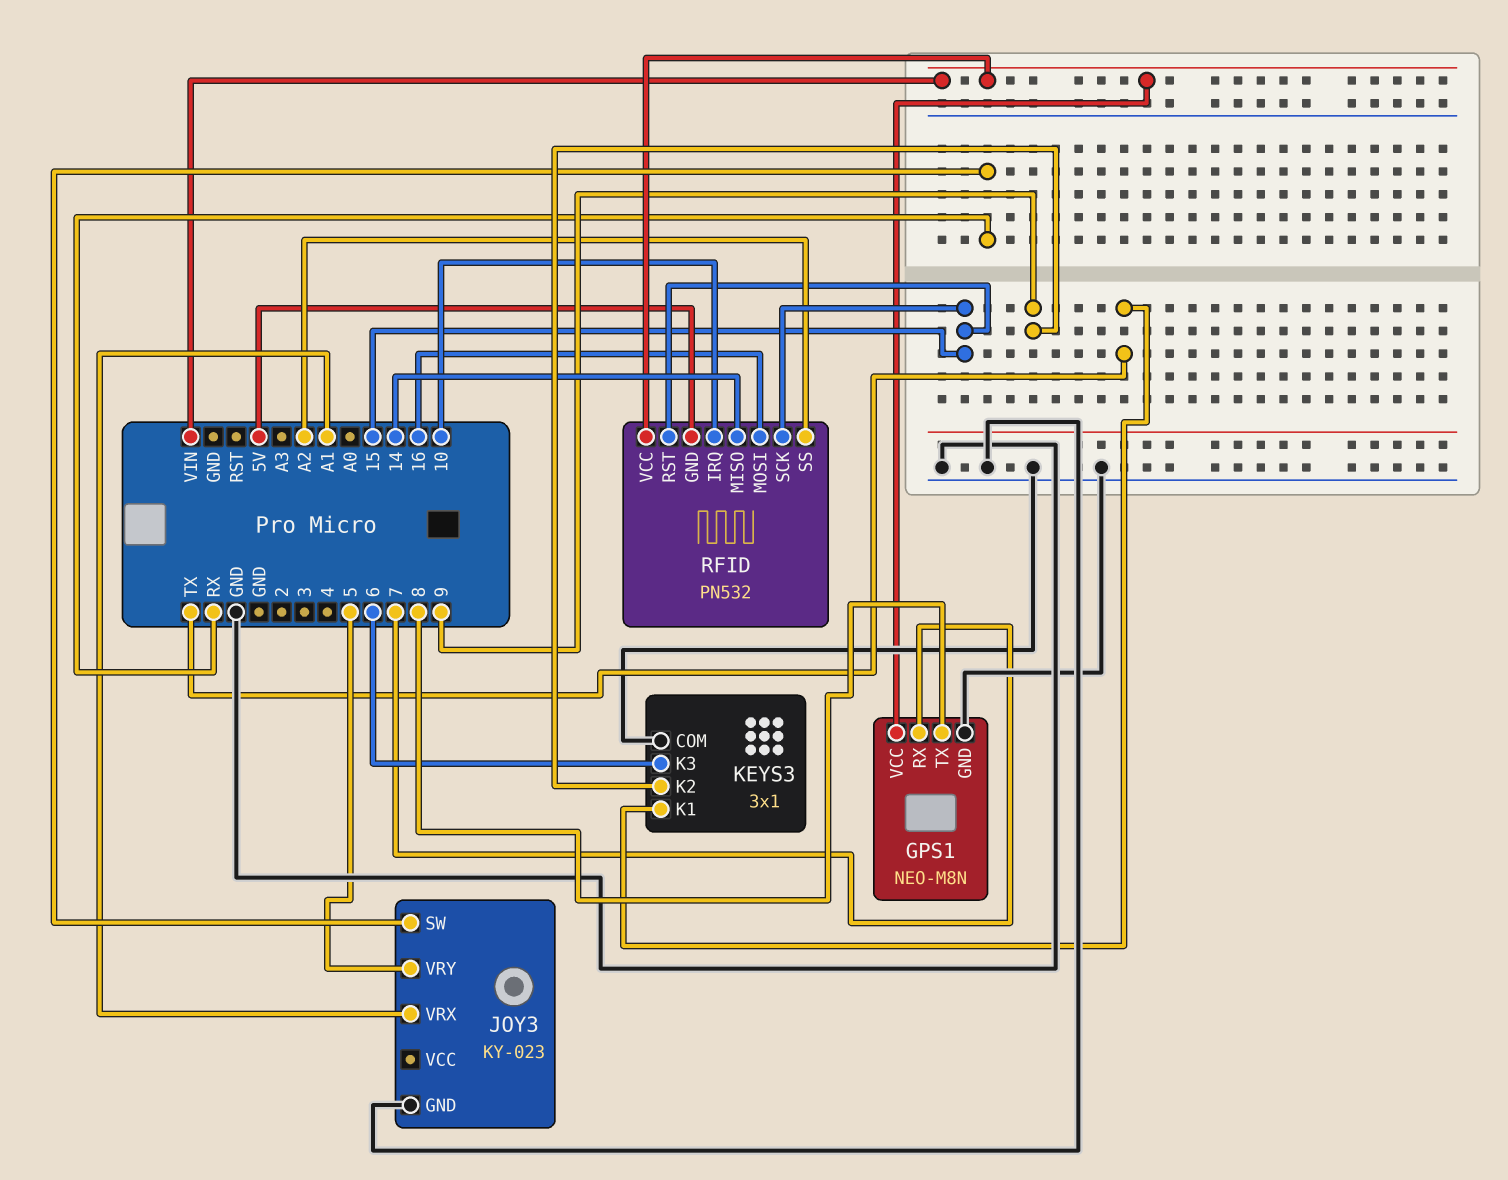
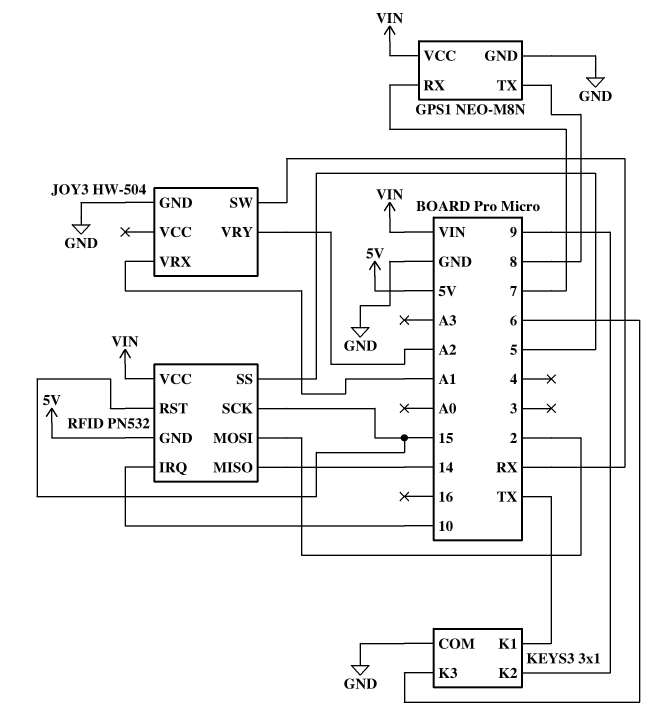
JOY3: KY-023 -> HW-504
JOY3 pin VRY: 5 -> A2
RFID pin MOSI: 16 -> 2
RFID pin SS: A2 -> 5

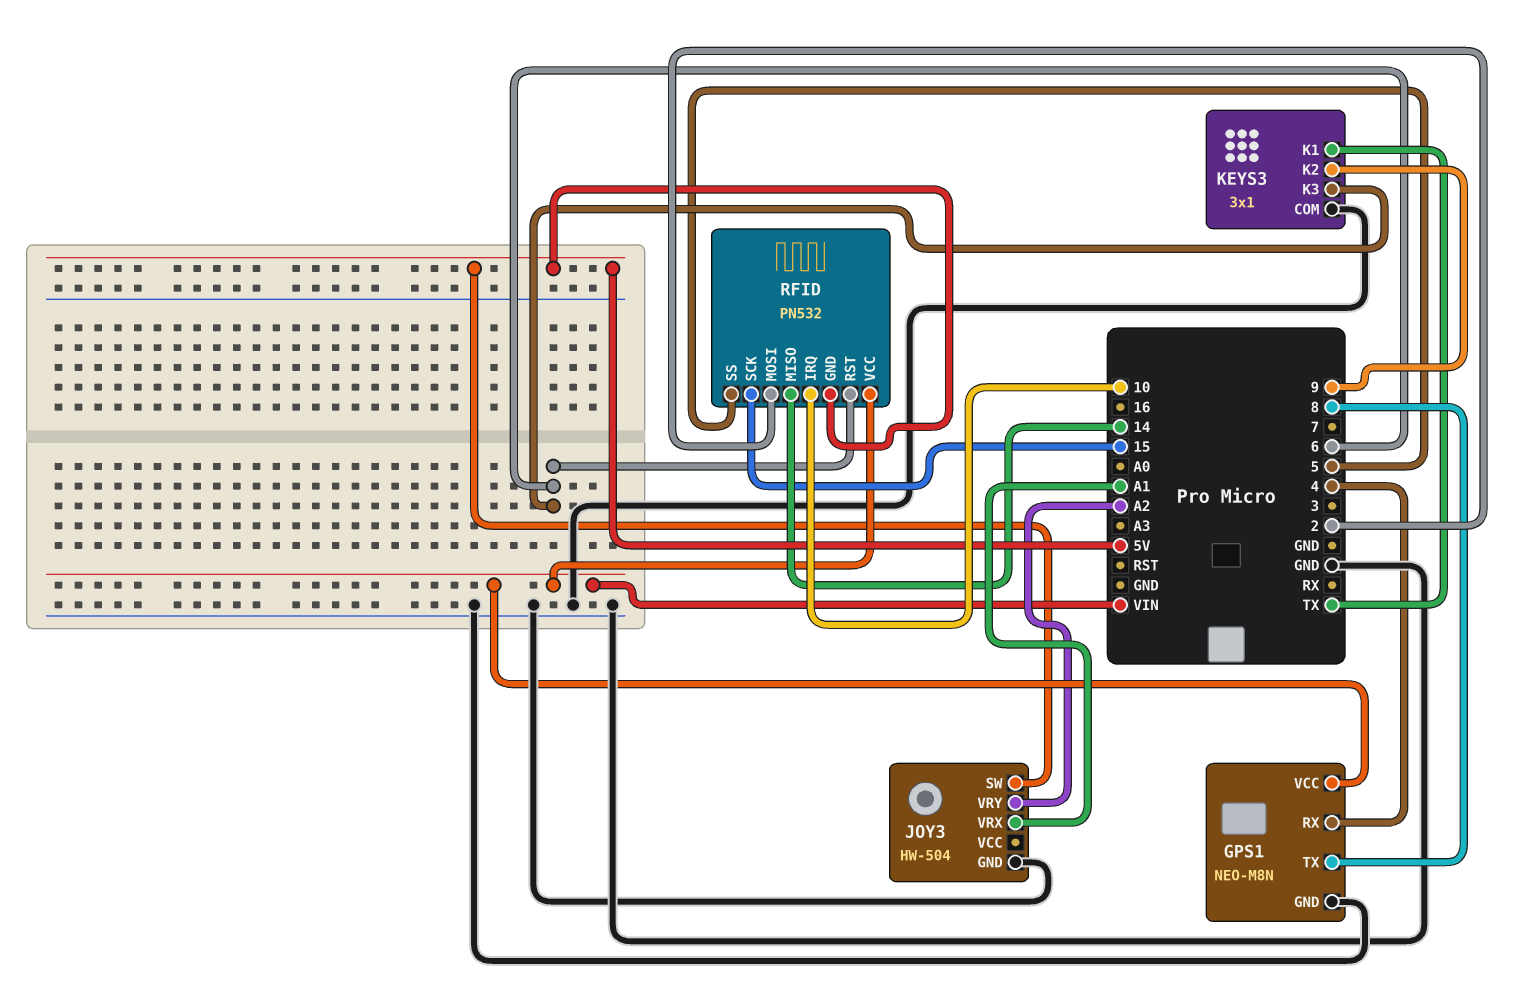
GPS1 pin RX: 7 -> 4
JOY3 pin SW: RX -> 5V
RFID pin RST: 15 -> 6

